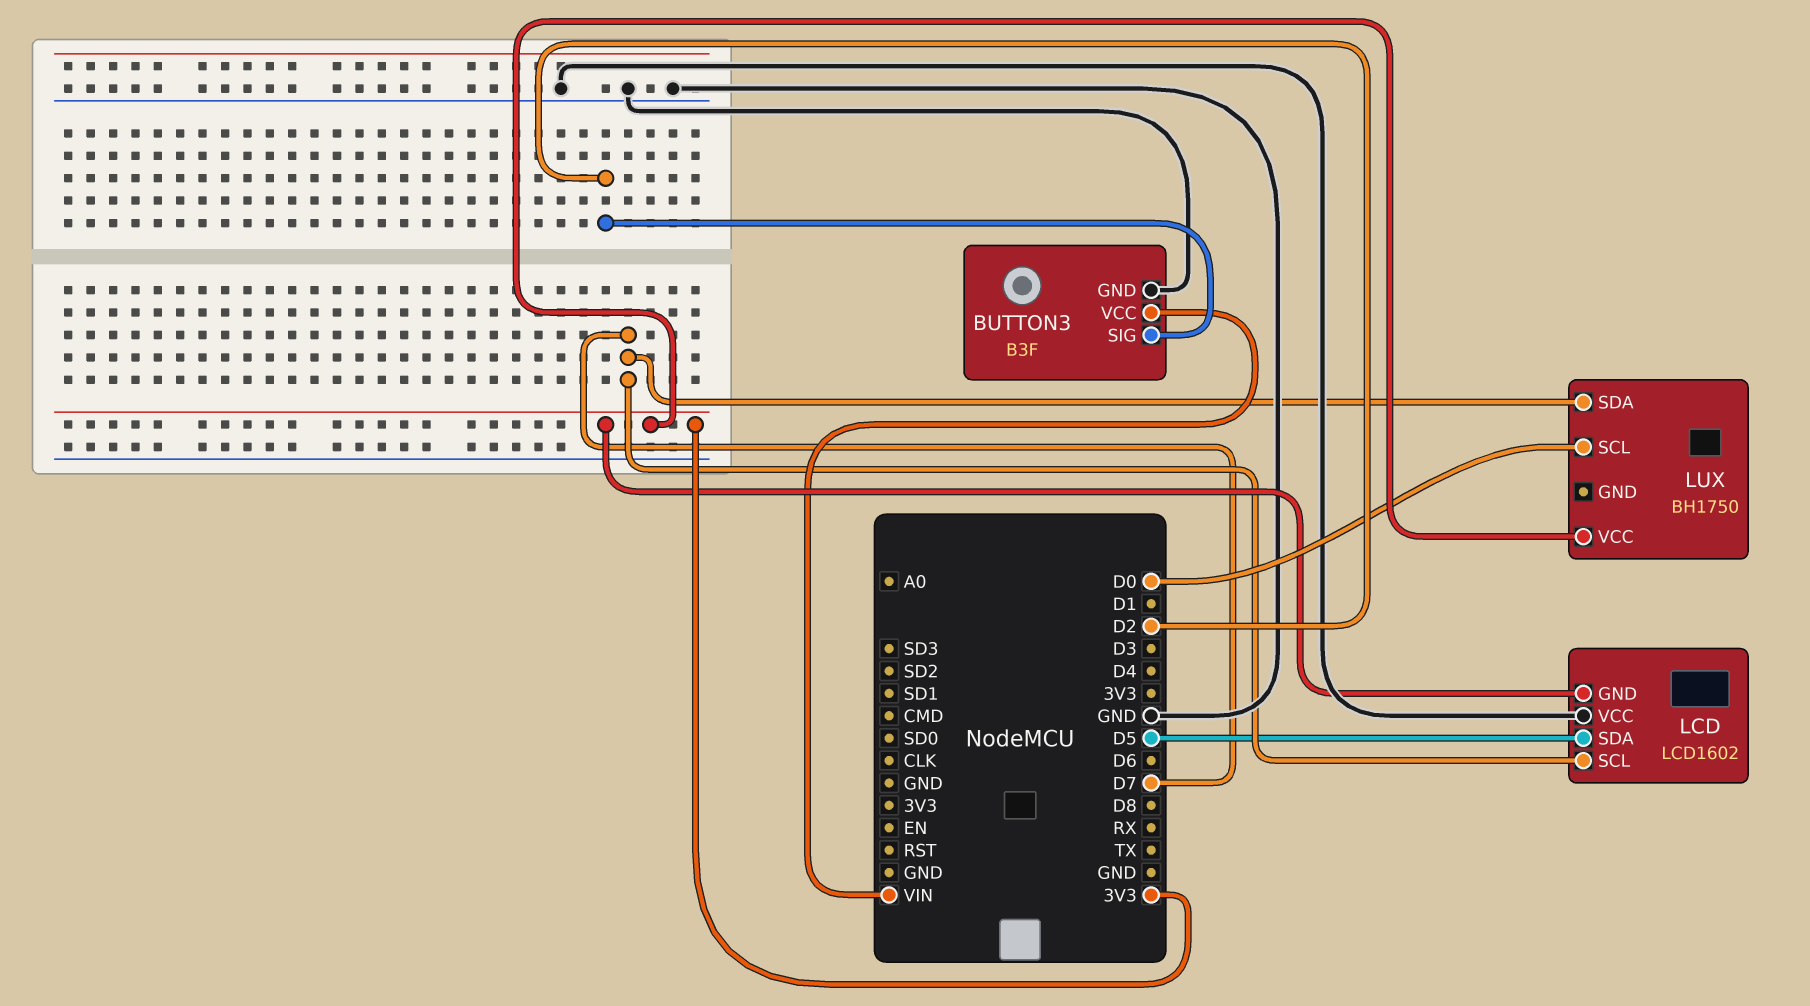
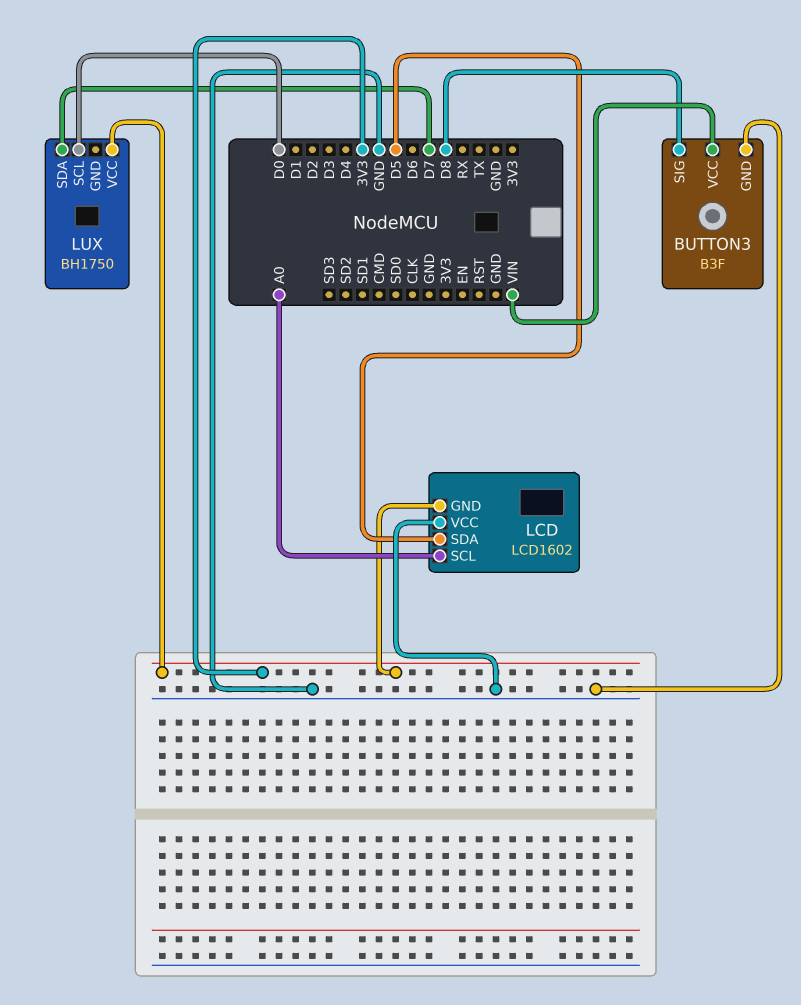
BUTTON3 pin SIG: D2 -> D8
LCD pin SCL: D7 -> A0

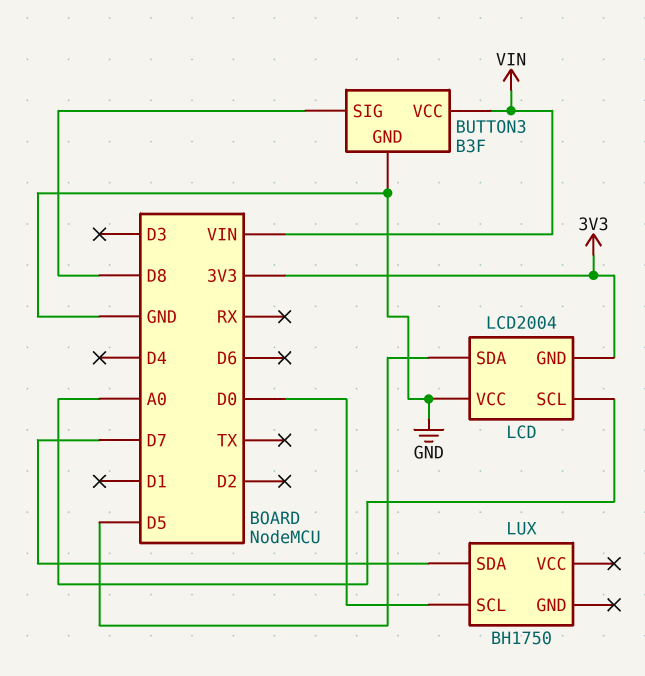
LCD: LCD1602 -> LCD2004
LUX pin VCC: 3V3 -> none

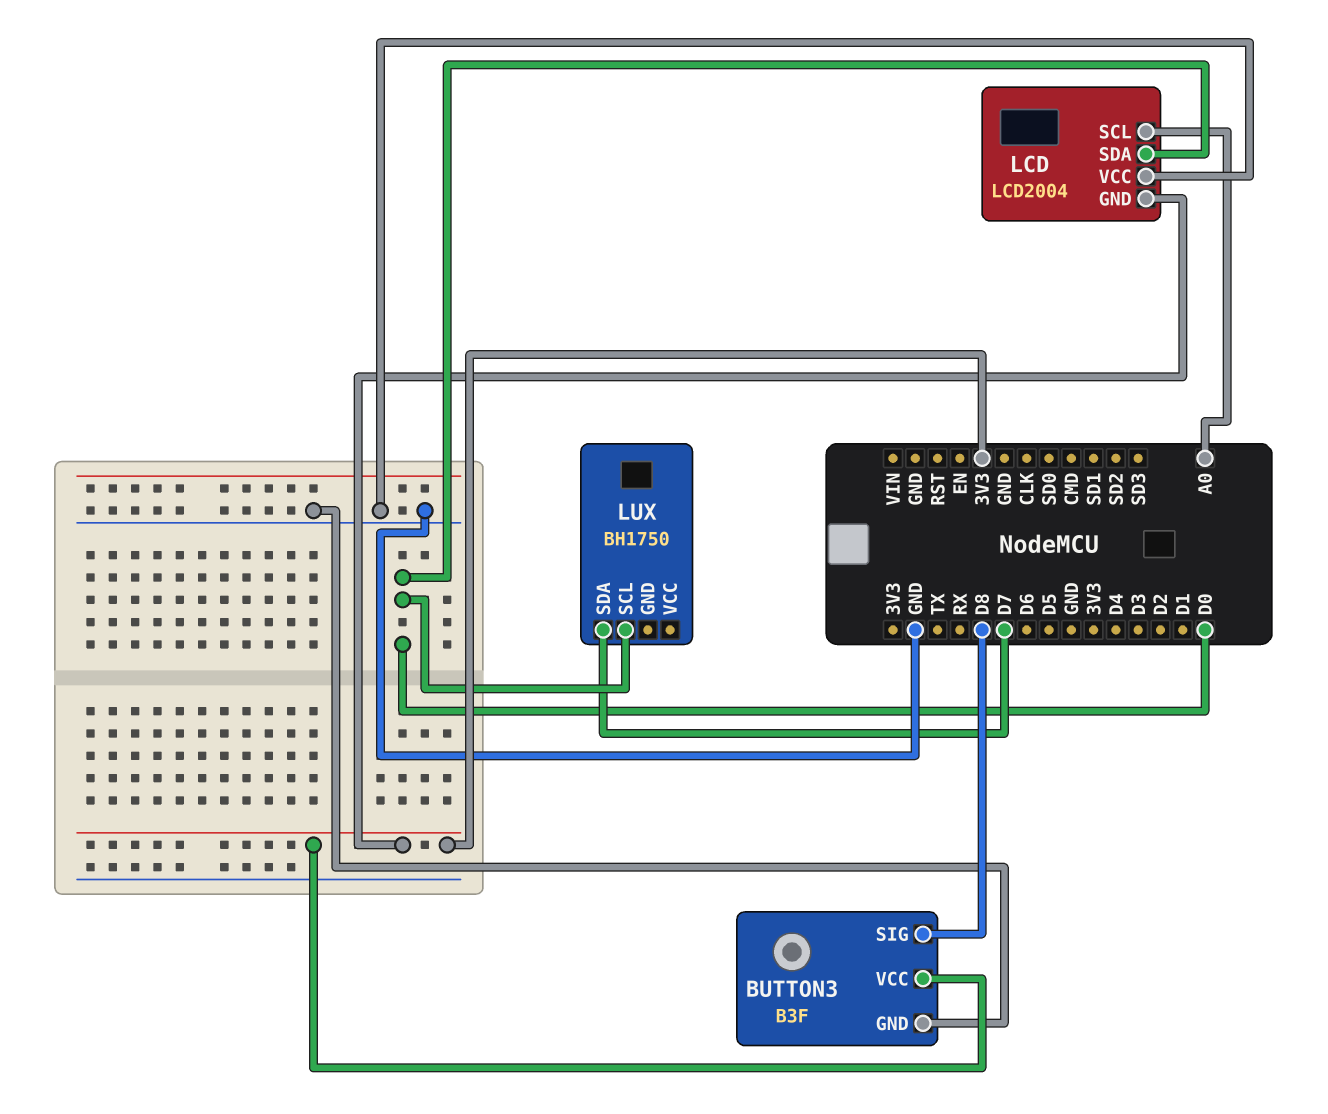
BUTTON3 pin VCC: VIN -> 3V3
LCD pin SDA: D5 -> D0

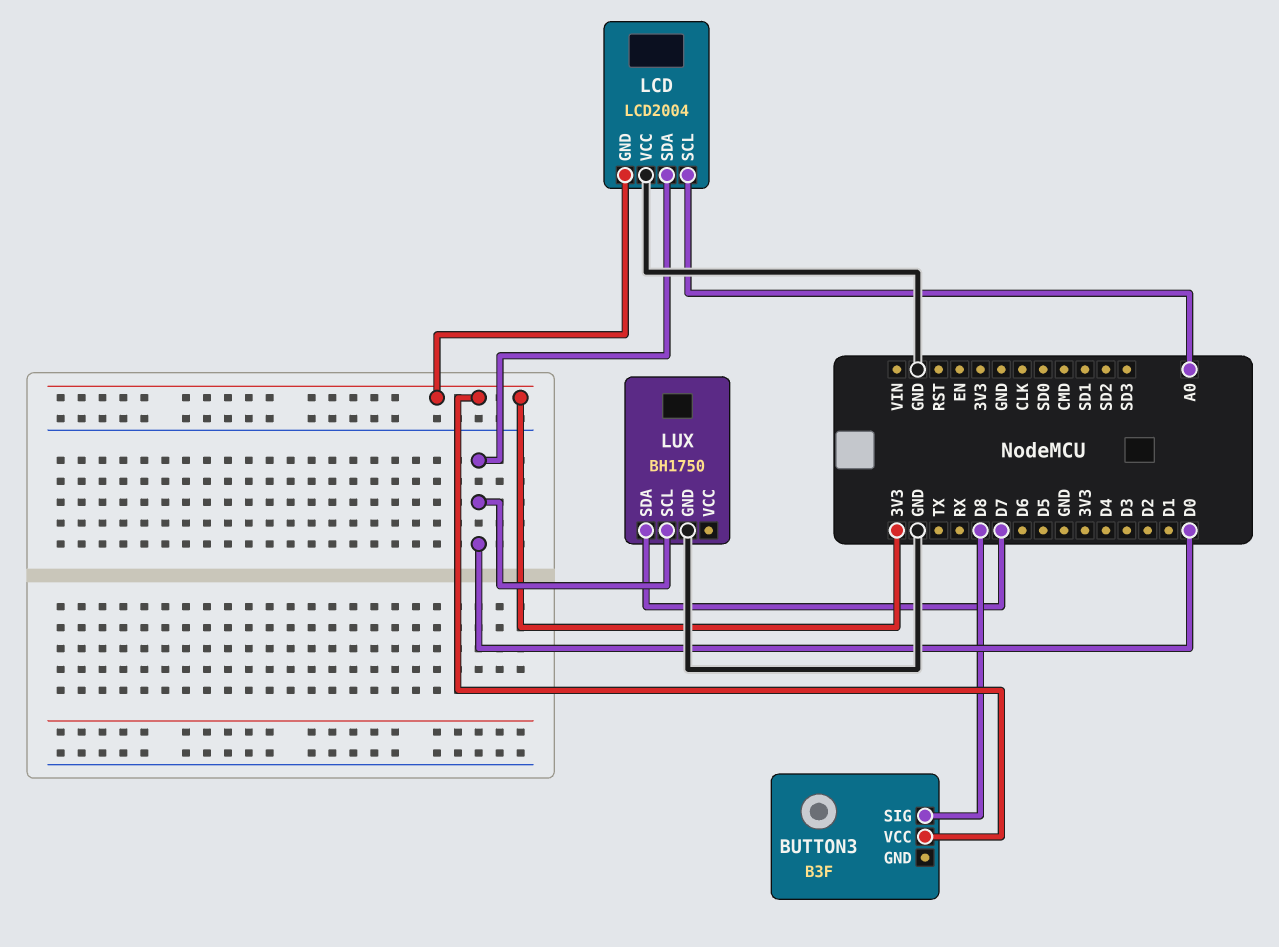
BUTTON3 pin GND: GND -> none
LUX pin GND: none -> GND

